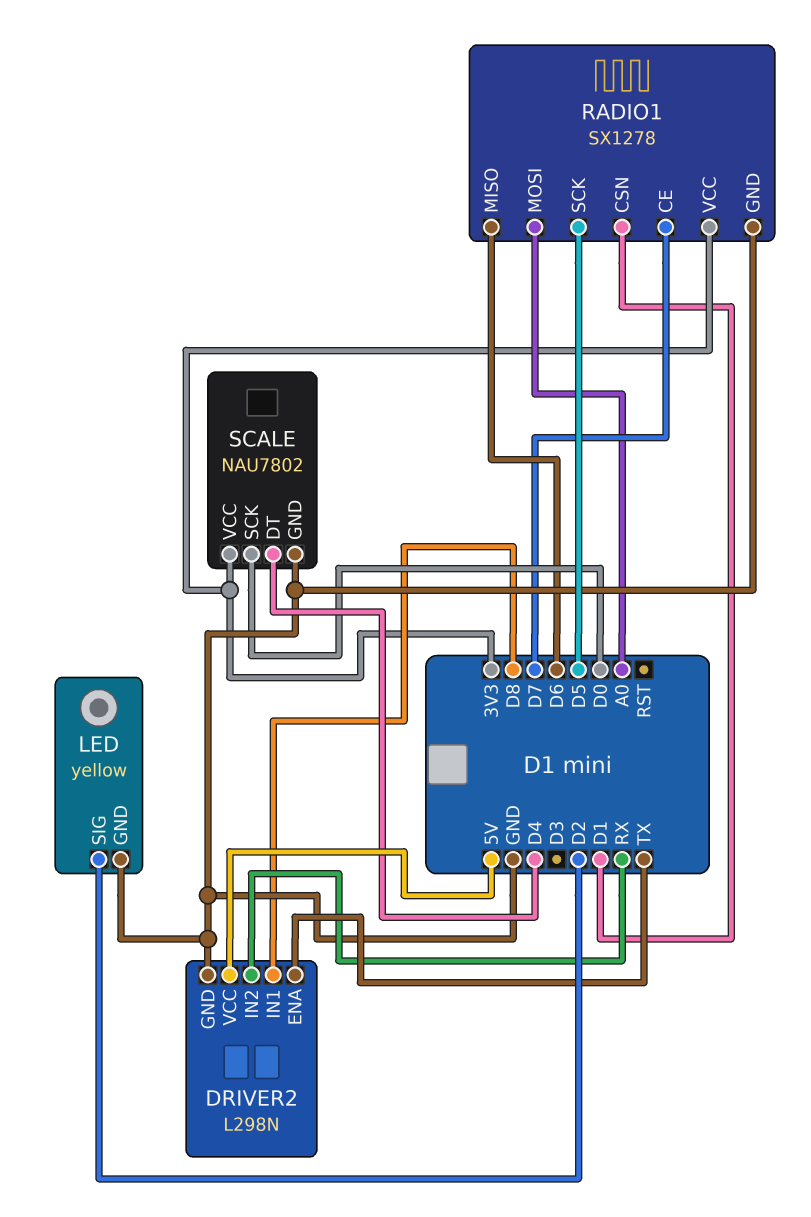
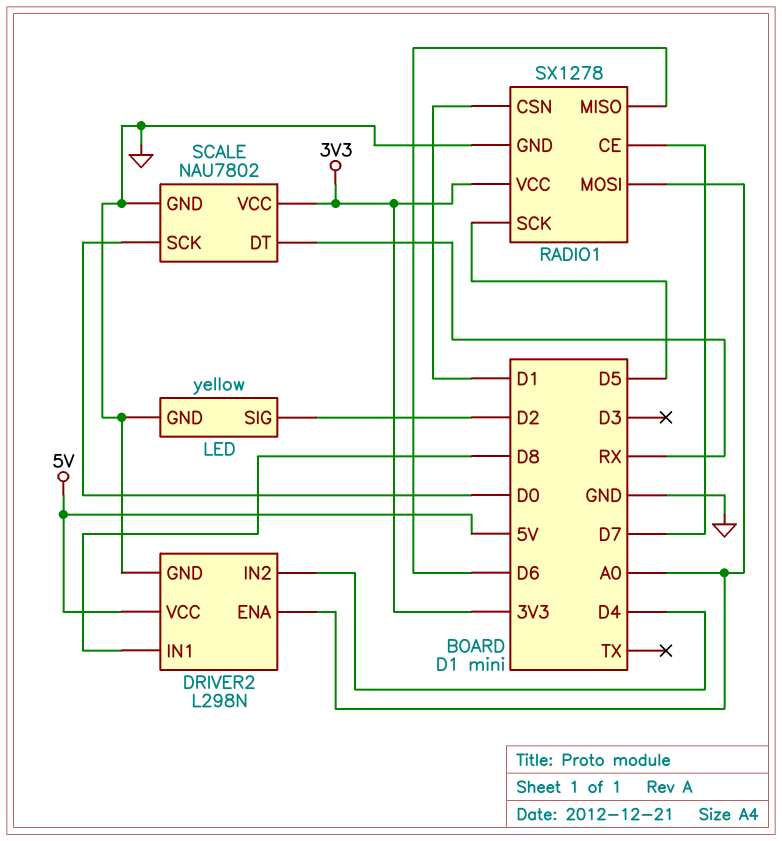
DRIVER2 pin ENA: TX -> A0
DRIVER2 pin IN2: RX -> D4
SCALE pin DT: D4 -> RX

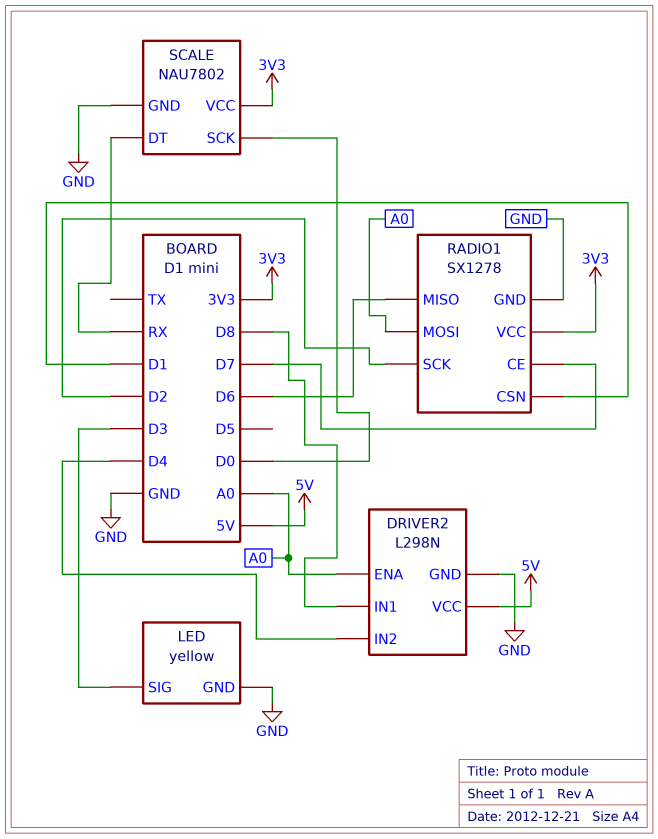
LED pin SIG: D2 -> D3
RADIO1 pin SCK: D5 -> D2

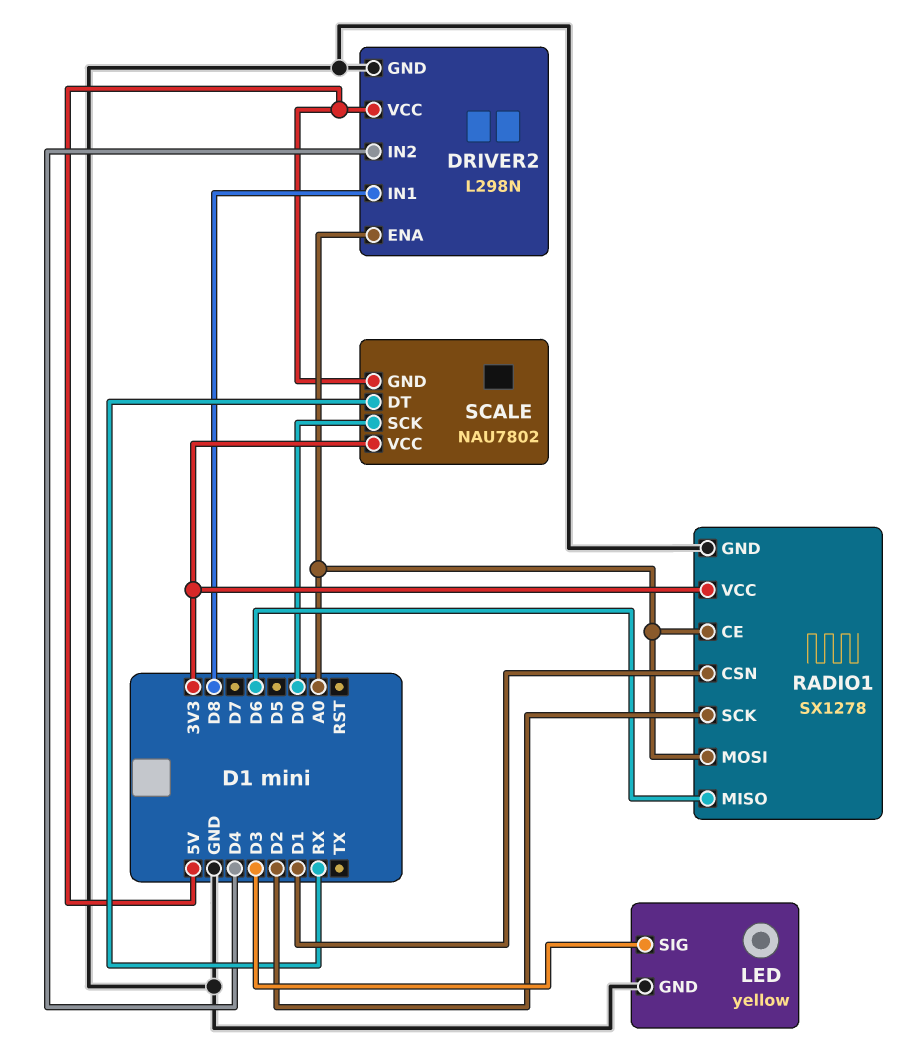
RADIO1 pin CE: D7 -> A0
SCALE pin GND: GND -> 5V

